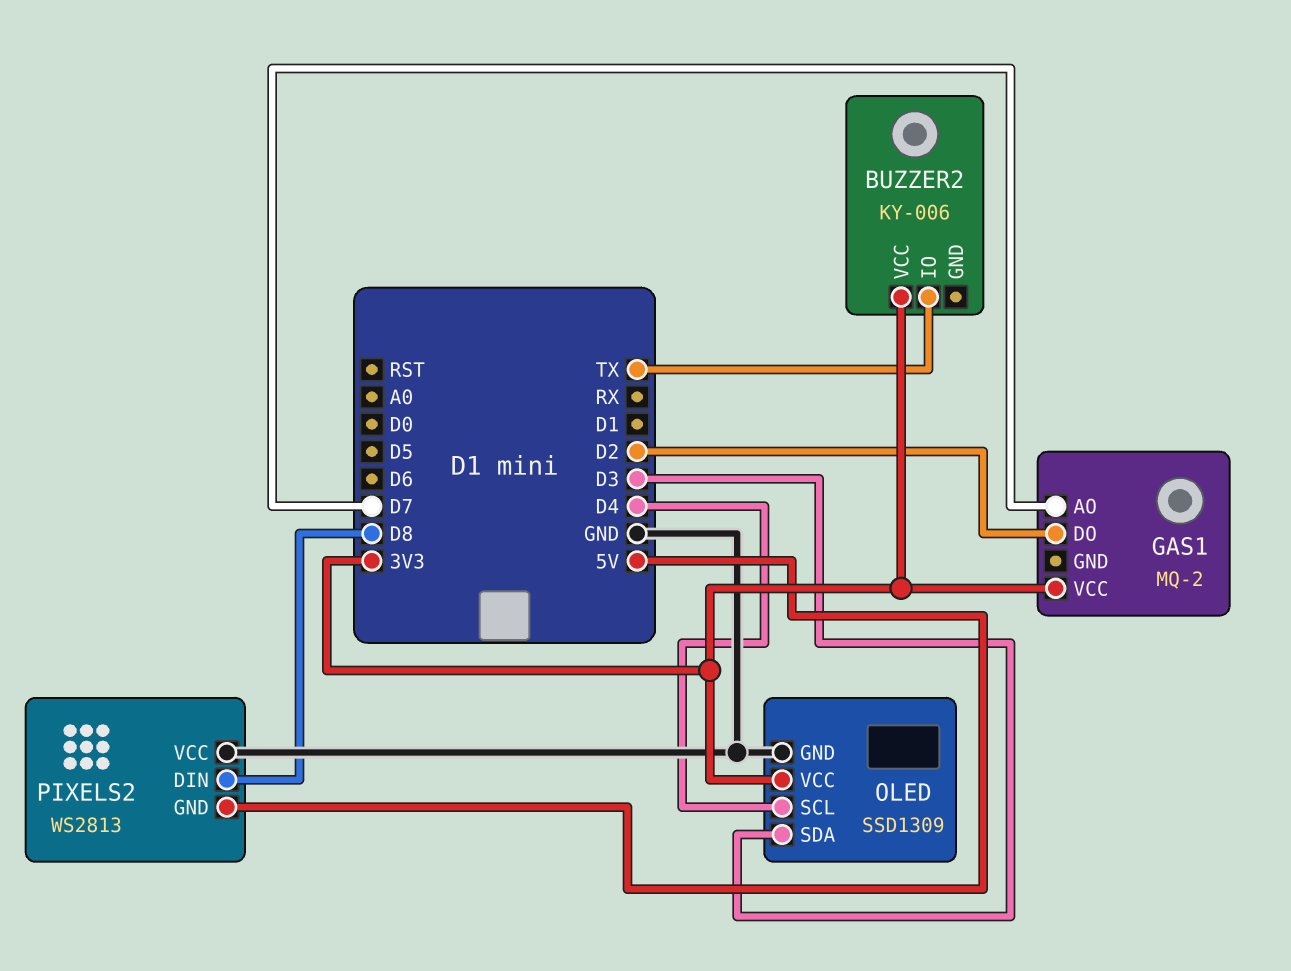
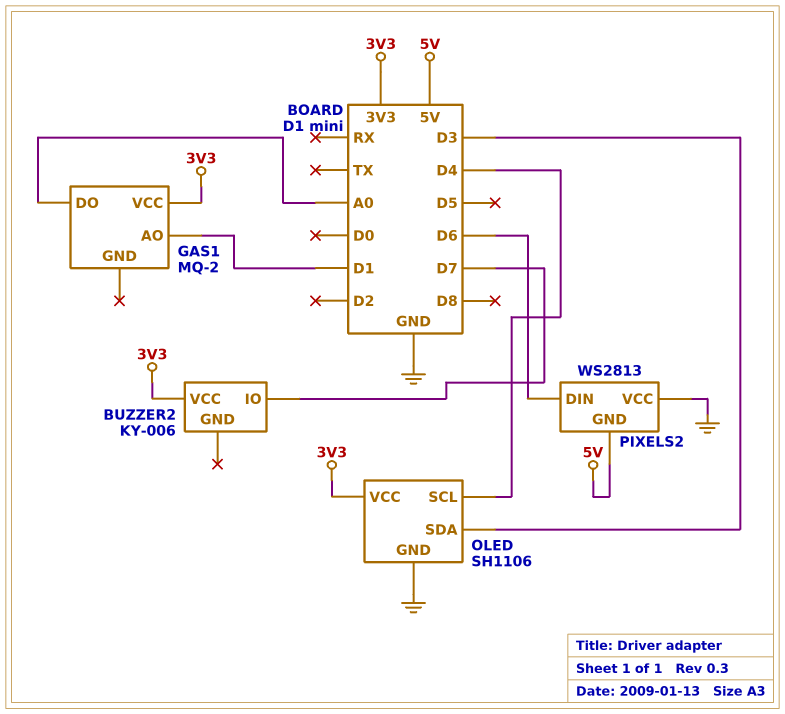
BUZZER2 pin IO: TX -> D7
GAS1 pin AO: D7 -> D1
GAS1 pin DO: D2 -> A0
OLED: SSD1309 -> SH1106
PIXELS2 pin DIN: D8 -> D6

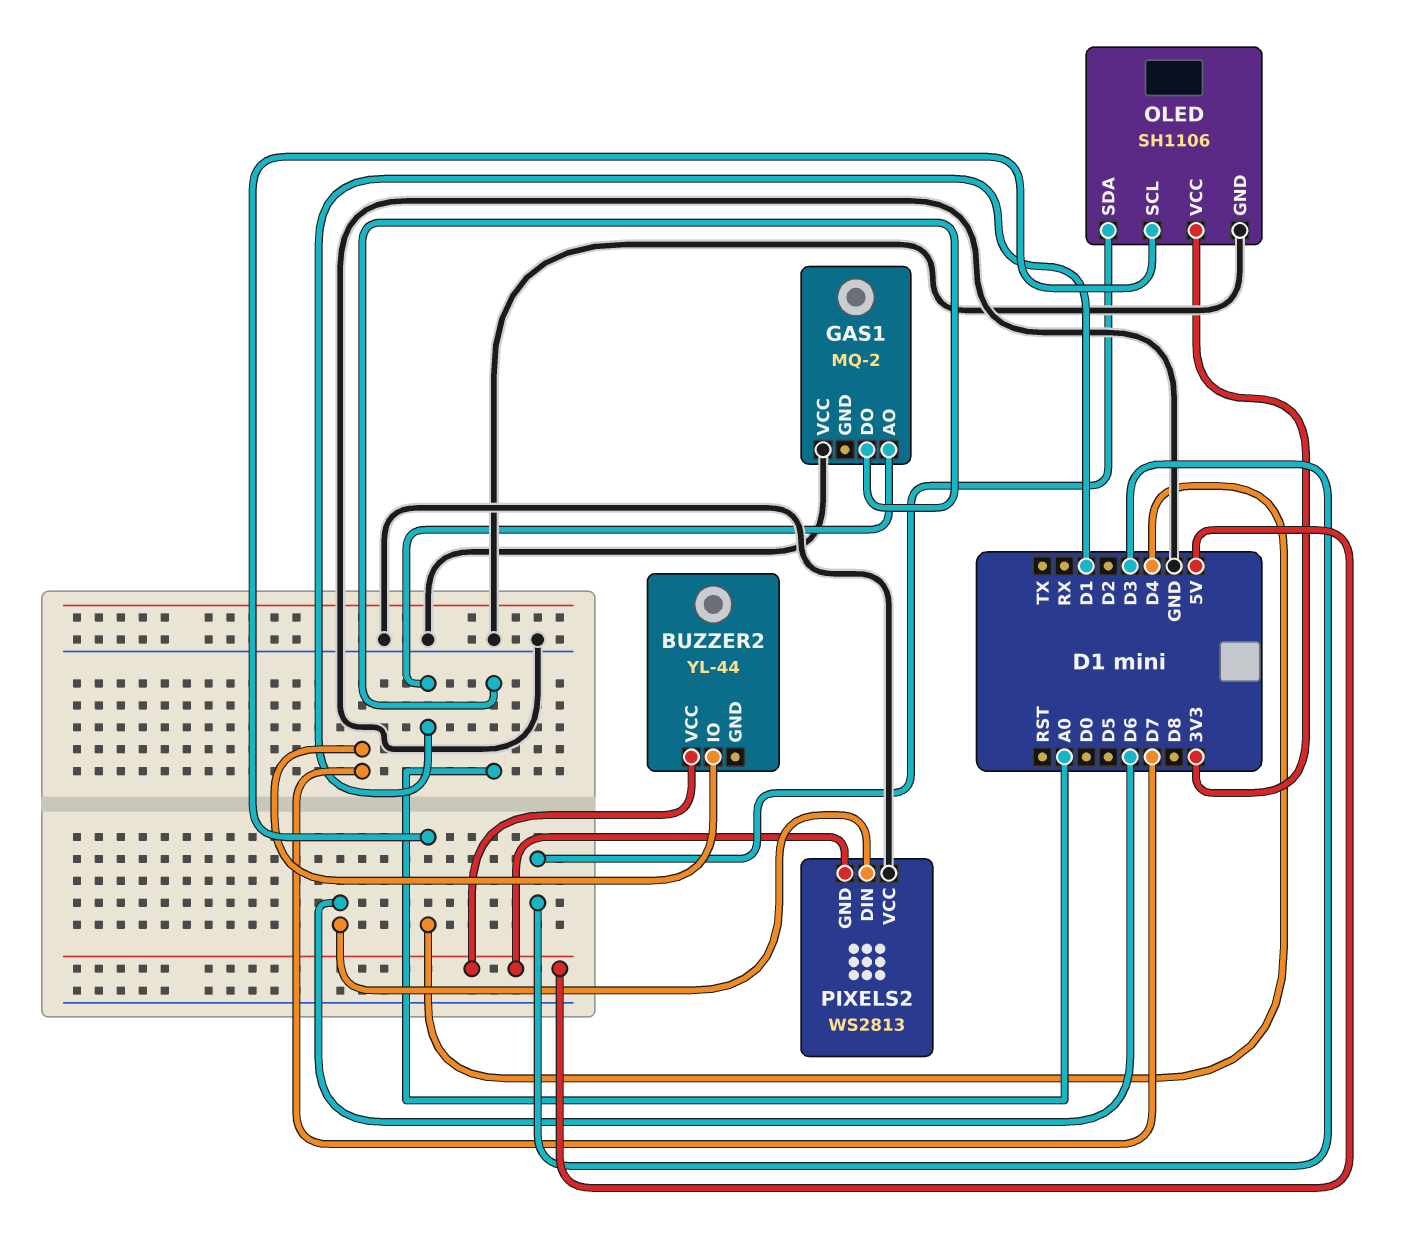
BUZZER2: KY-006 -> YL-44
BUZZER2 pin VCC: 3V3 -> 5V
GAS1 pin VCC: 3V3 -> GND

